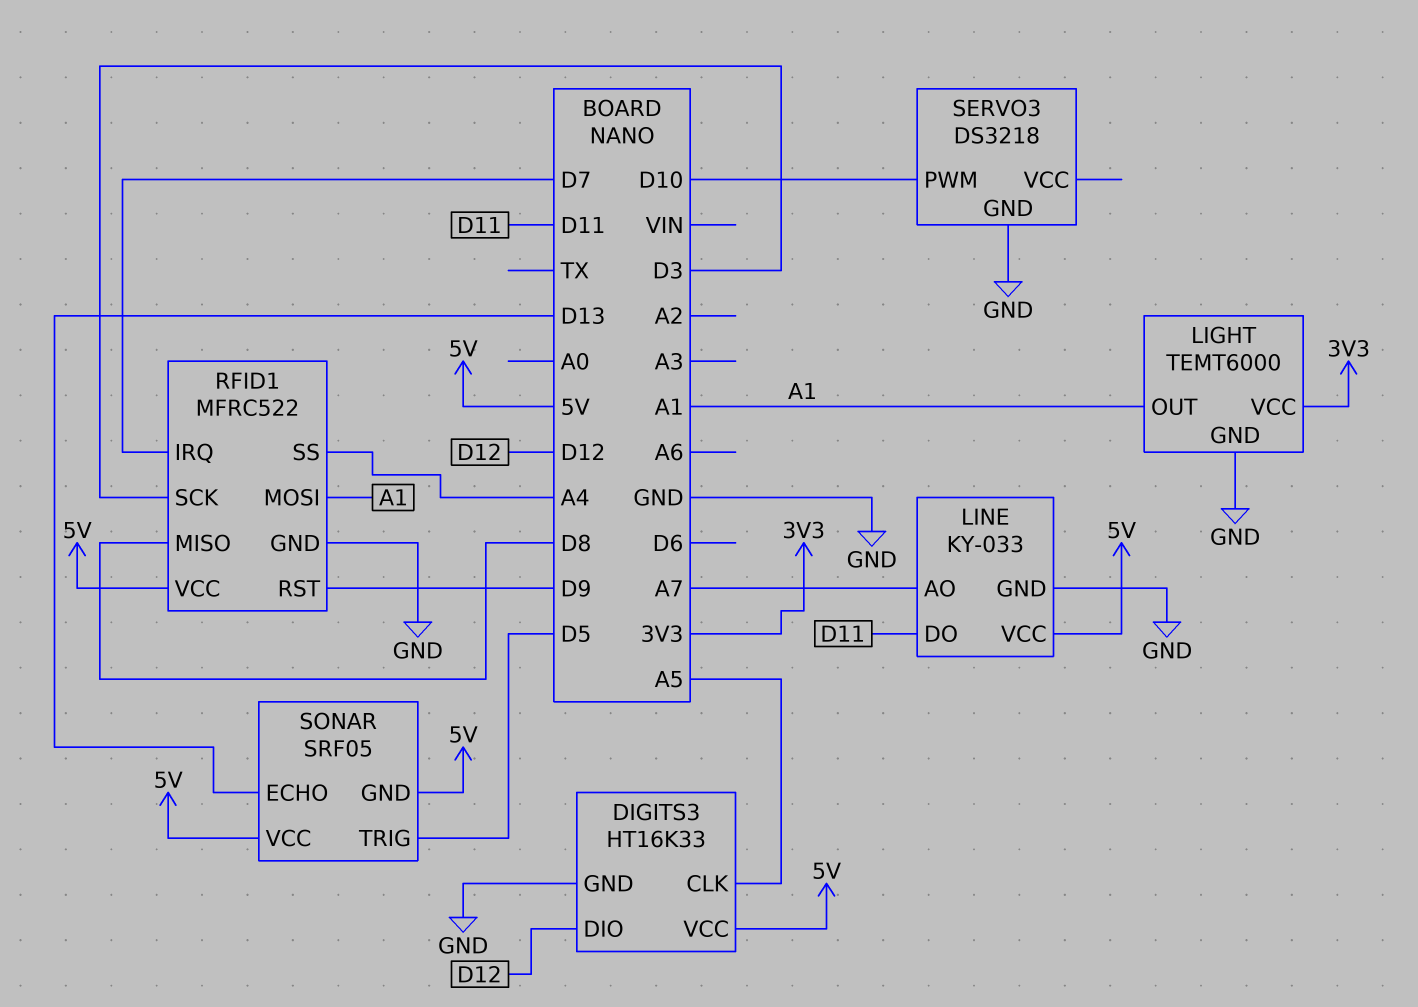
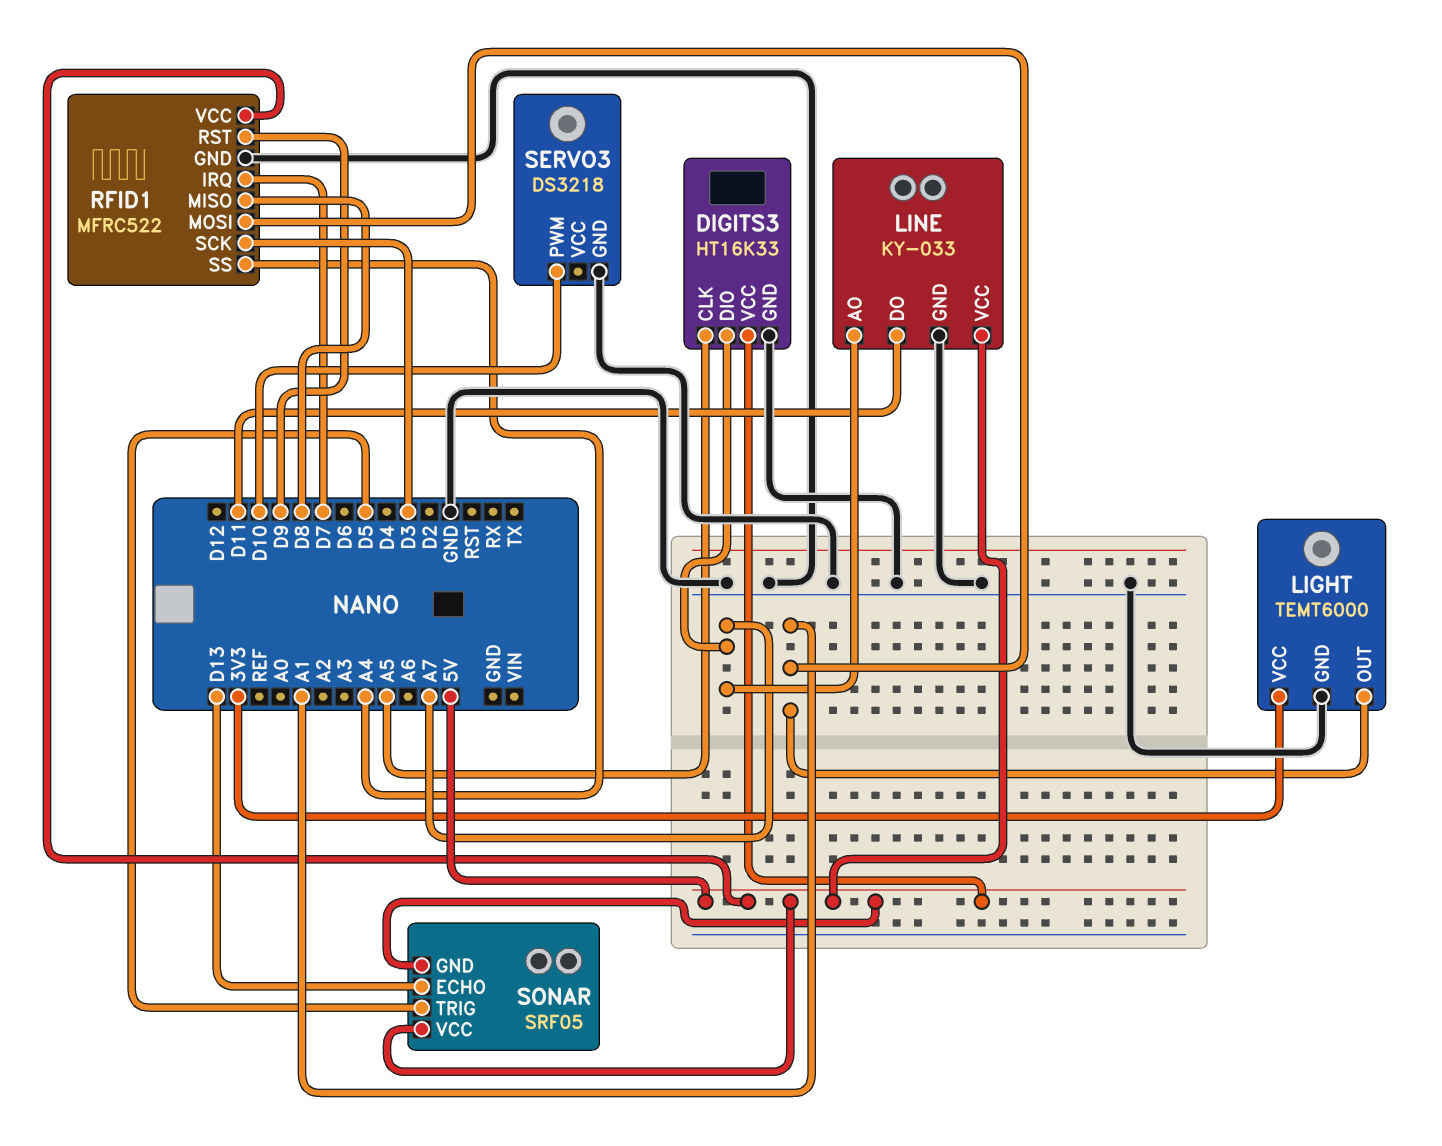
DIGITS3 pin DIO: D12 -> A7

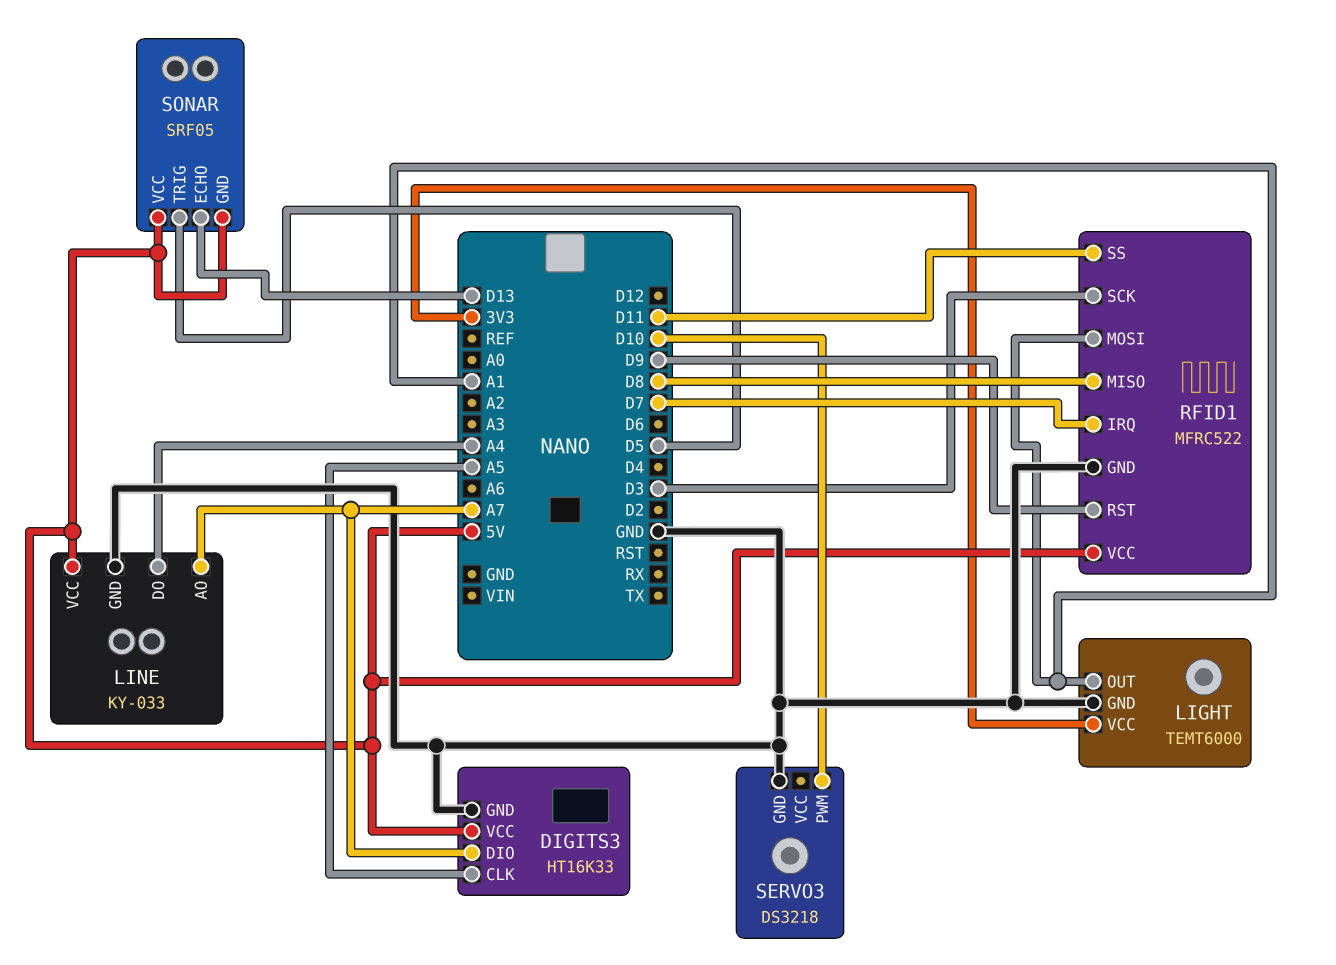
LINE pin DO: D11 -> A4
RFID1 pin SS: A4 -> D11

